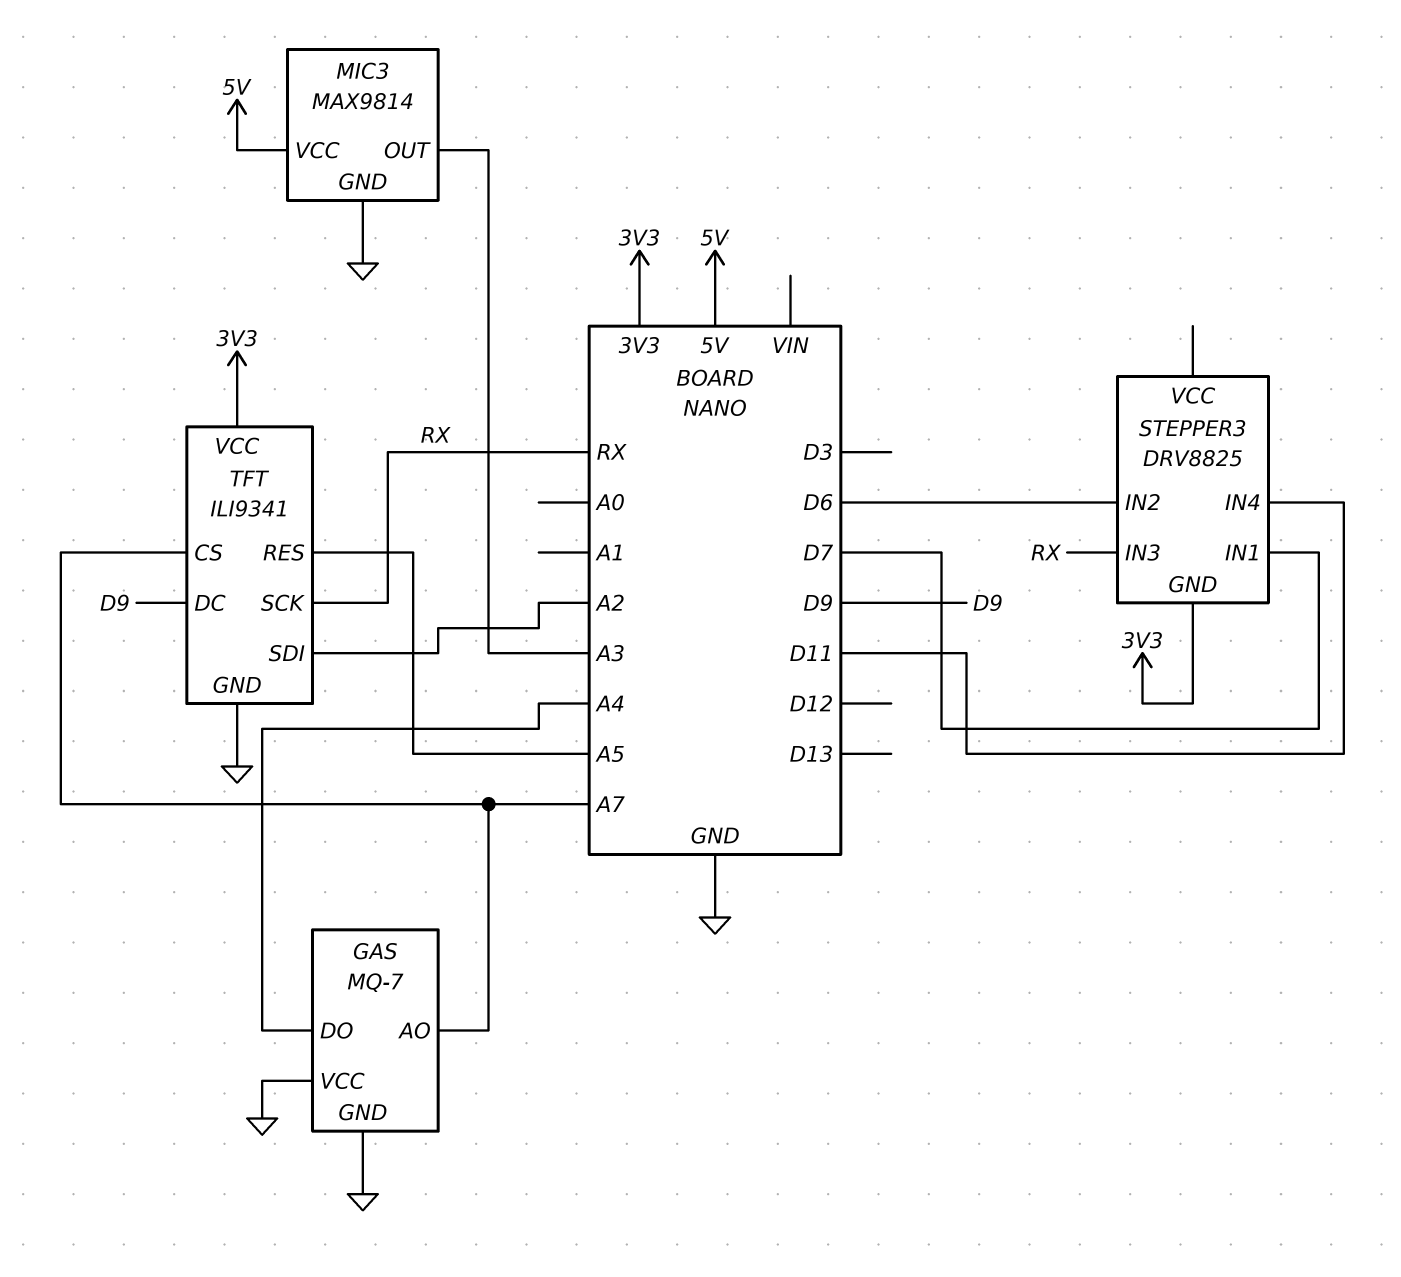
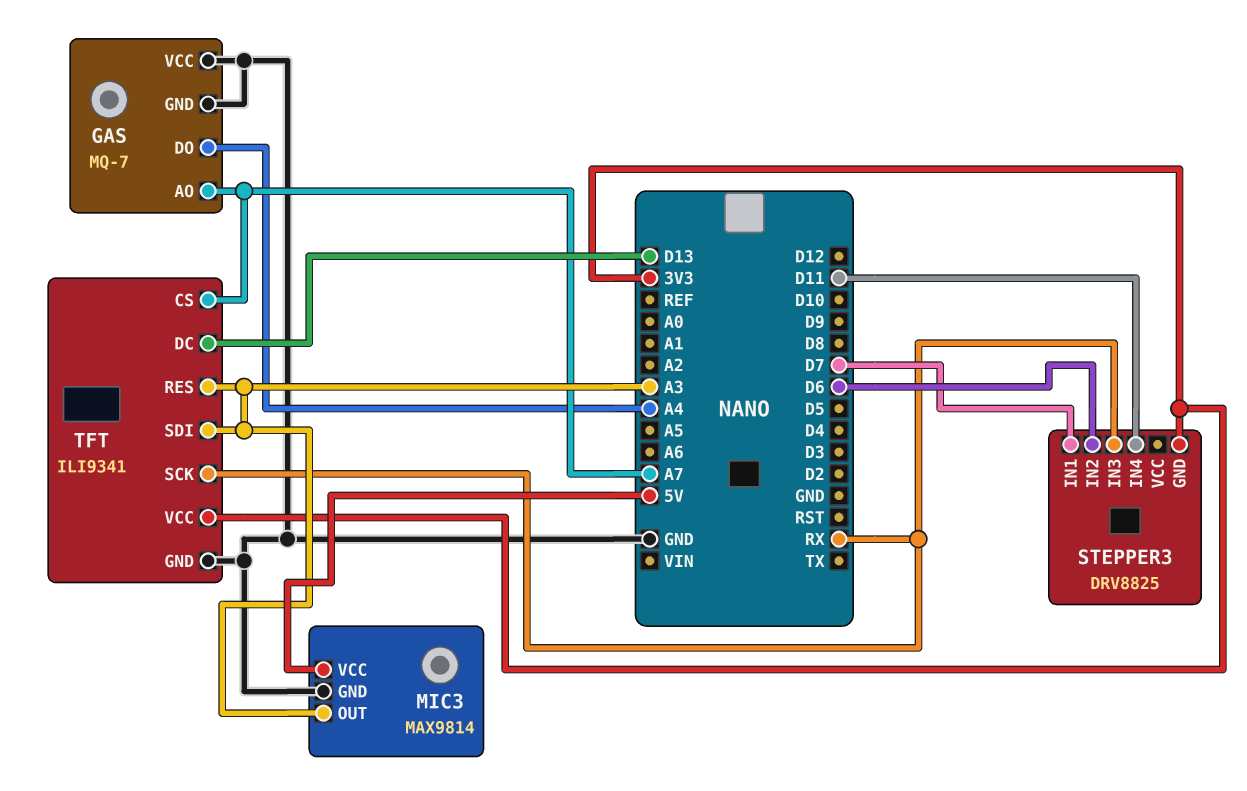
TFT pin DC: D9 -> D13
TFT pin RES: A5 -> A3
TFT pin SDI: A2 -> A3

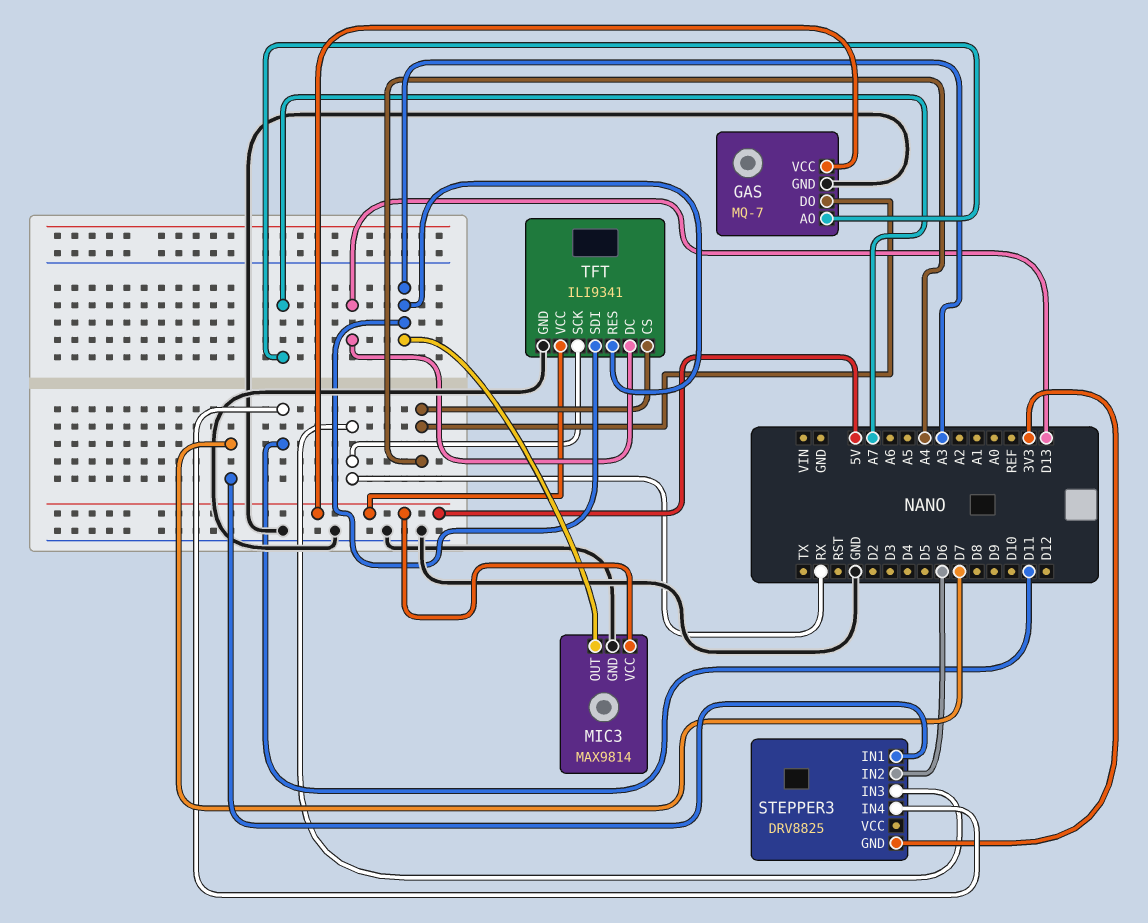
GAS pin VCC: GND -> 5V
TFT pin CS: A7 -> A4
TFT pin VCC: 3V3 -> 5V

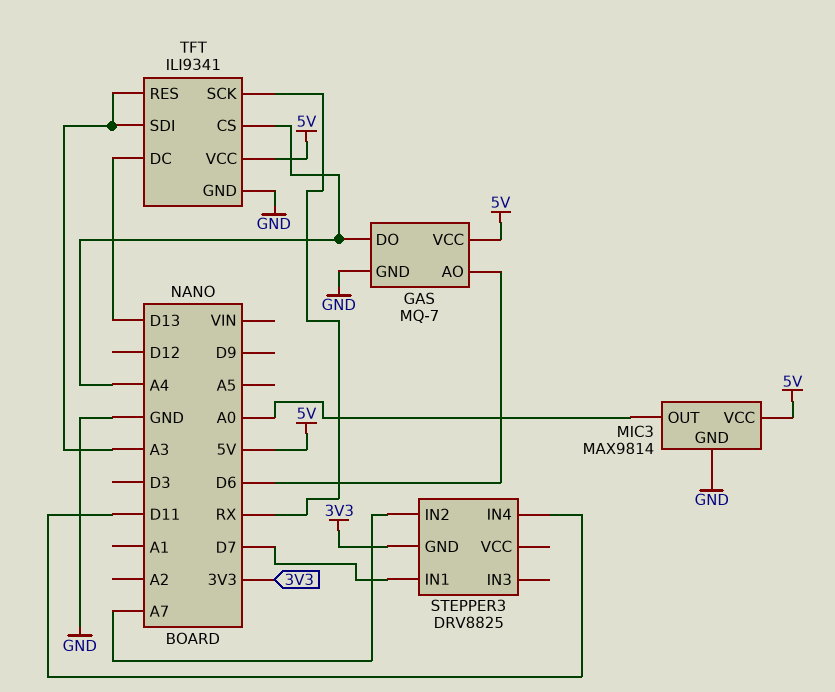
GAS pin AO: A7 -> D6
MIC3 pin OUT: A3 -> A0
STEPPER3 pin IN2: D6 -> A7
STEPPER3 pin IN3: RX -> none

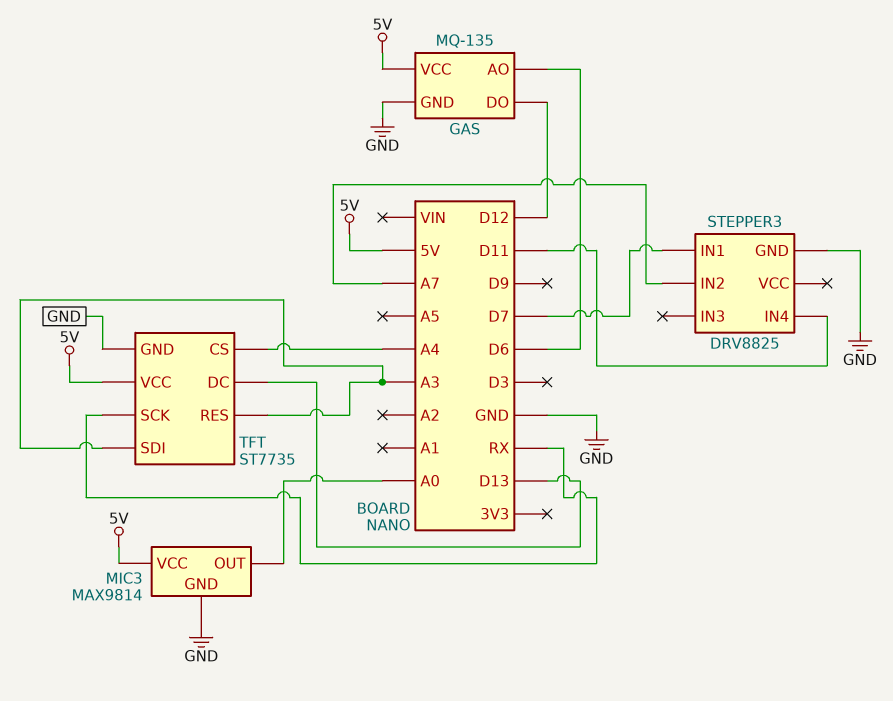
GAS: MQ-7 -> MQ-135
GAS pin DO: A4 -> D12
STEPPER3 pin GND: 3V3 -> GND
TFT: ILI9341 -> ST7735

